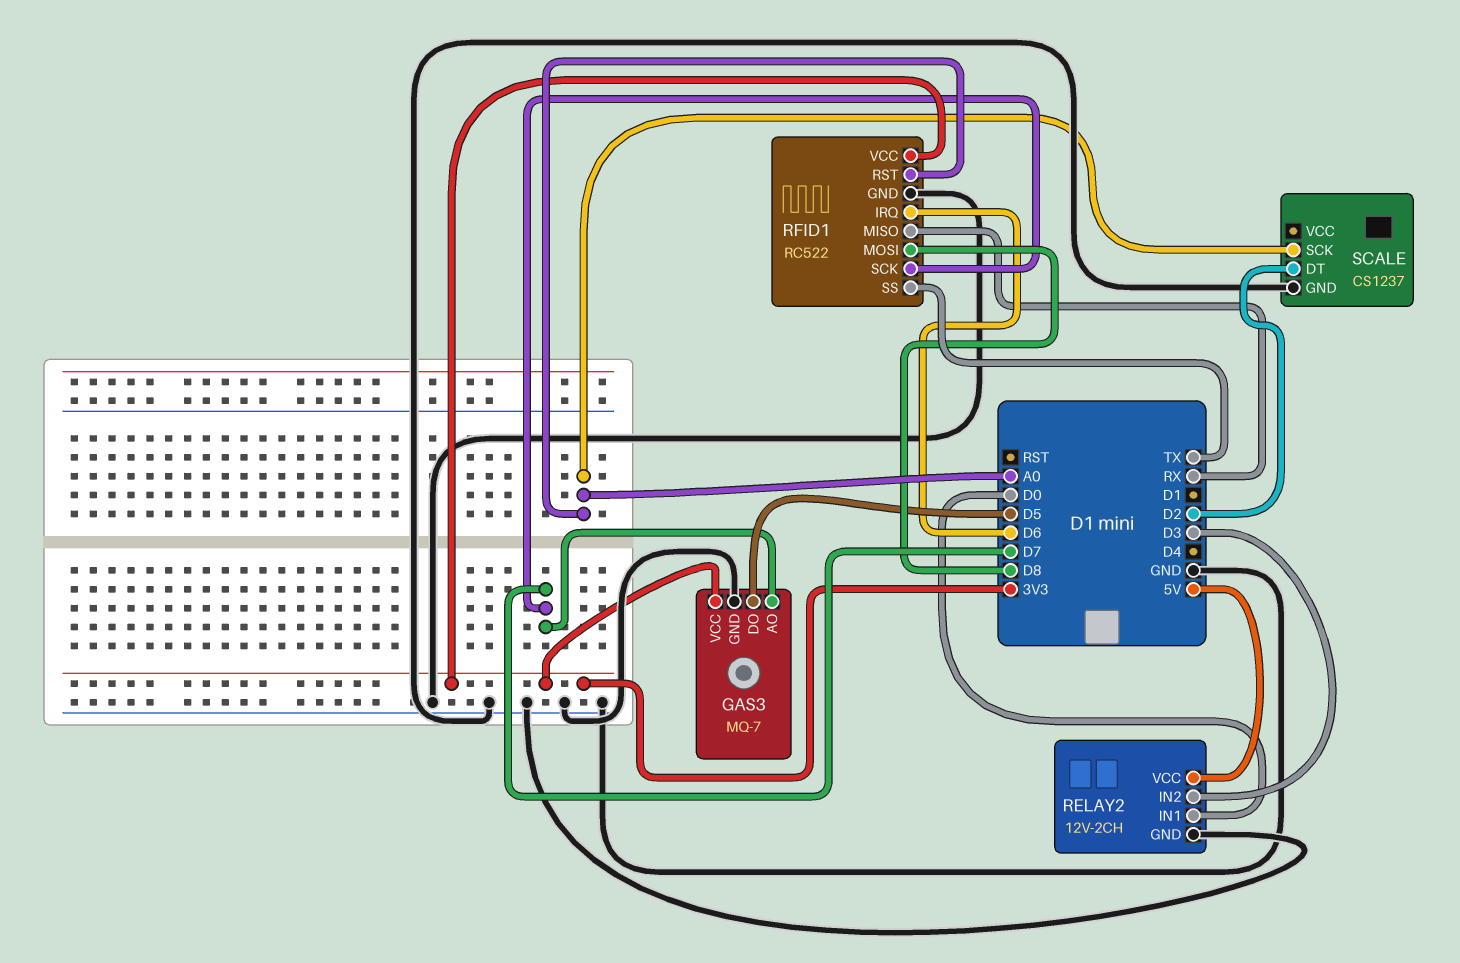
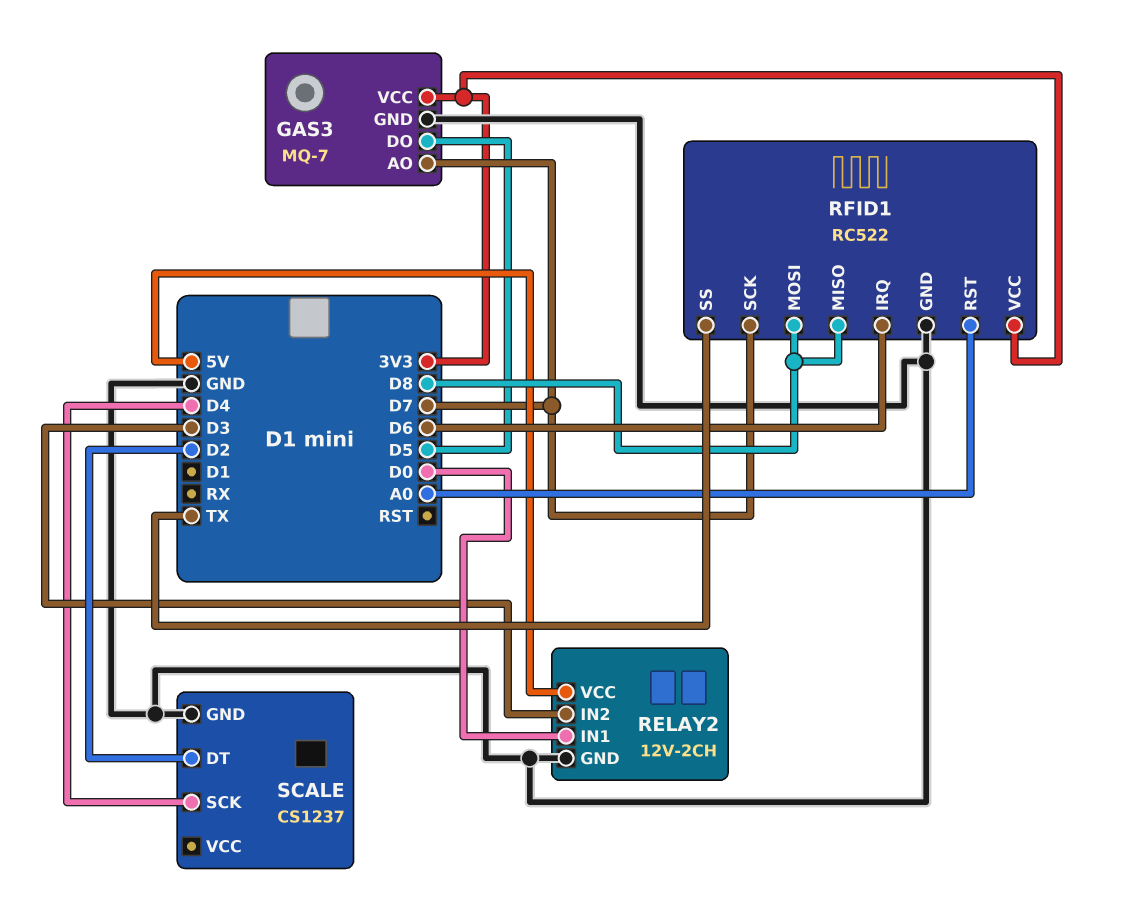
RFID1 pin MISO: RX -> D8
SCALE pin SCK: A0 -> D4

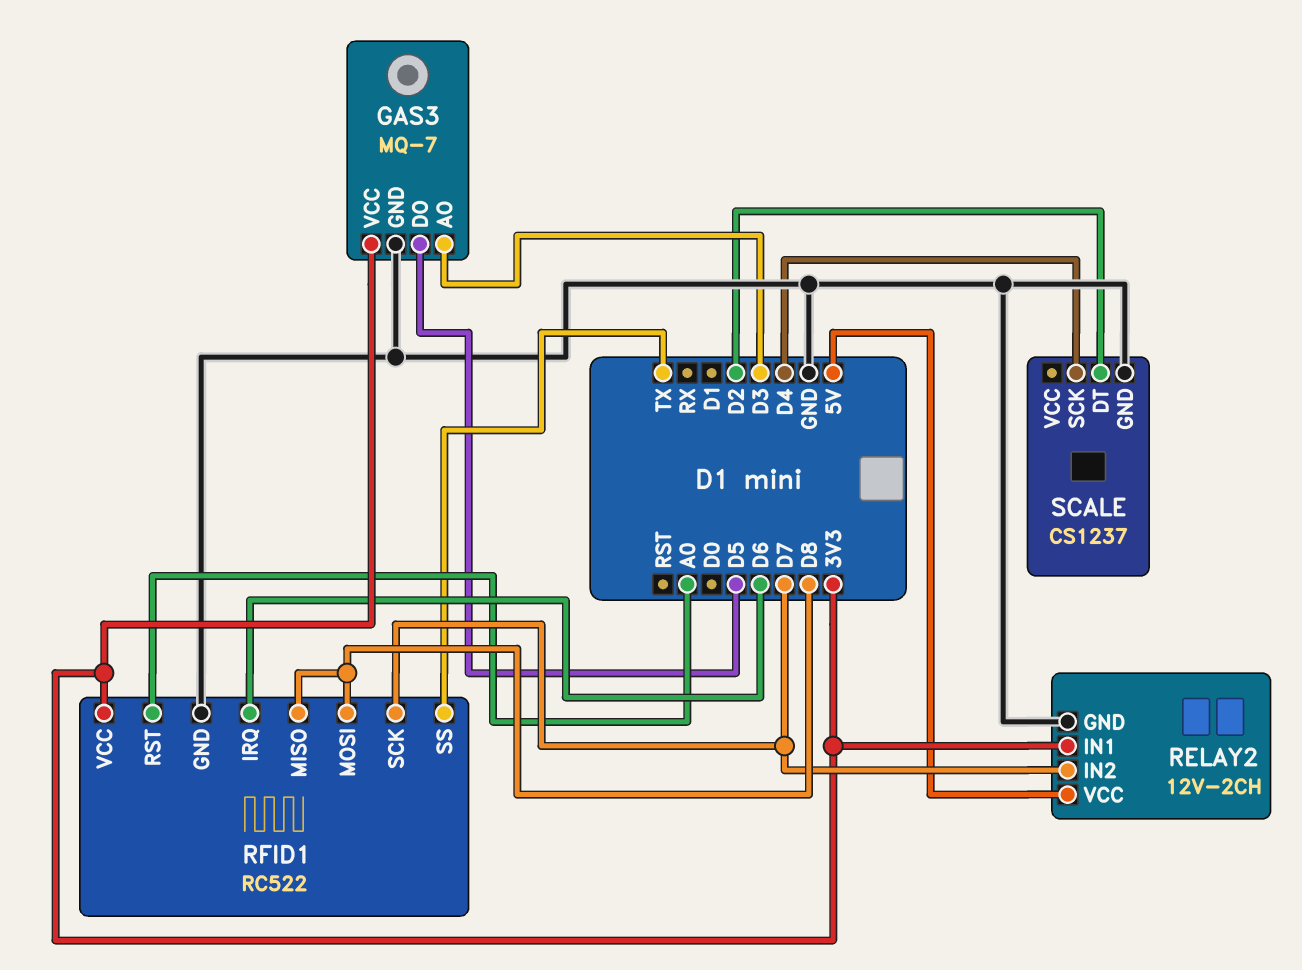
GAS3 pin AO: D7 -> D3
RELAY2 pin IN1: D0 -> 3V3
RELAY2 pin IN2: D3 -> D7

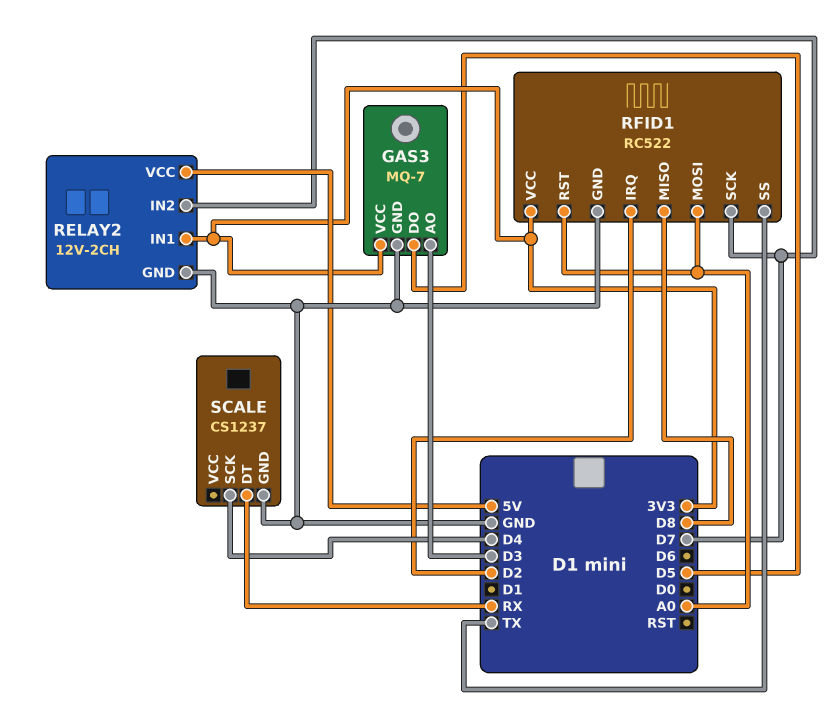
RFID1 pin IRQ: D6 -> D2
RFID1 pin MOSI: D8 -> A0
SCALE pin DT: D2 -> RX

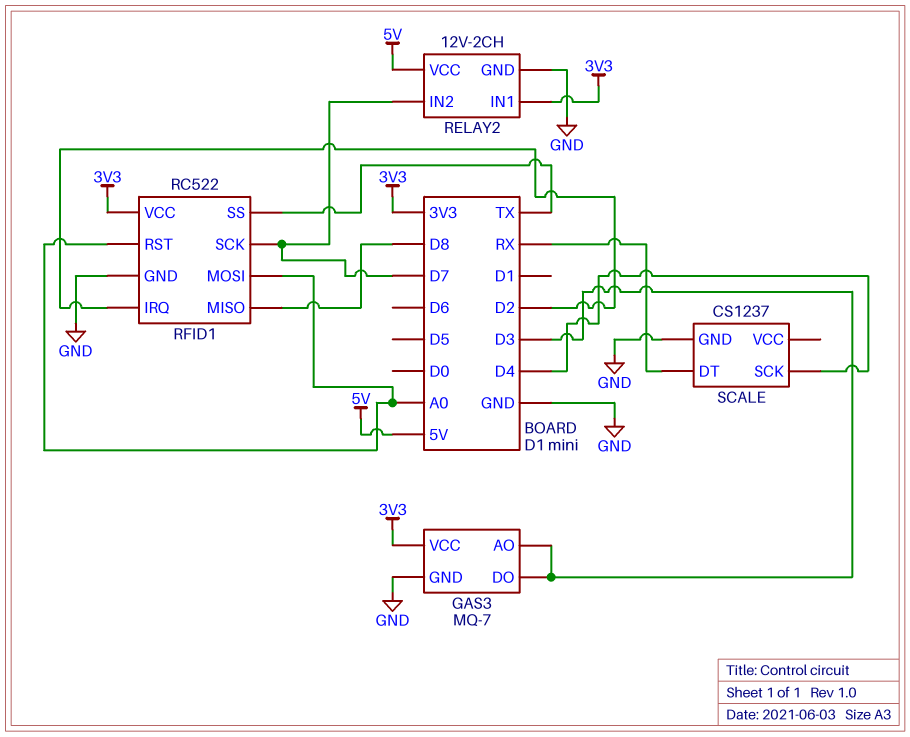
GAS3 pin DO: D5 -> D3

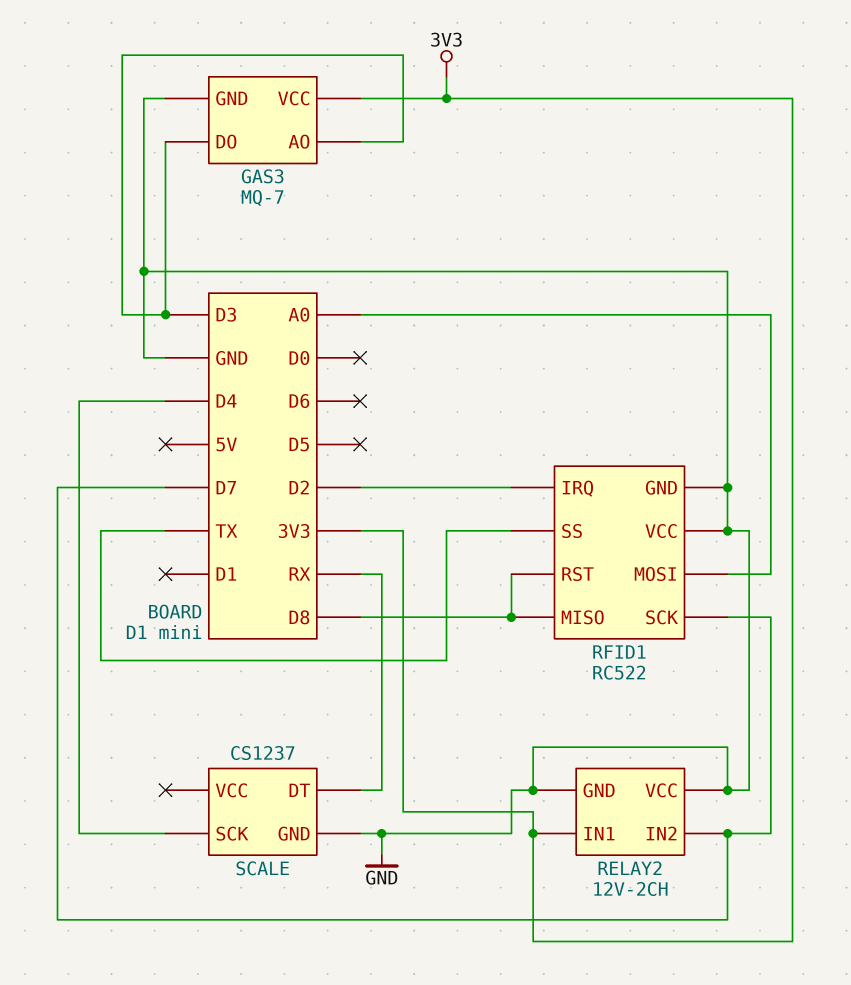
RELAY2 pin VCC: 5V -> GND
RFID1 pin RST: A0 -> D8
RFID1 pin VCC: 3V3 -> GND

